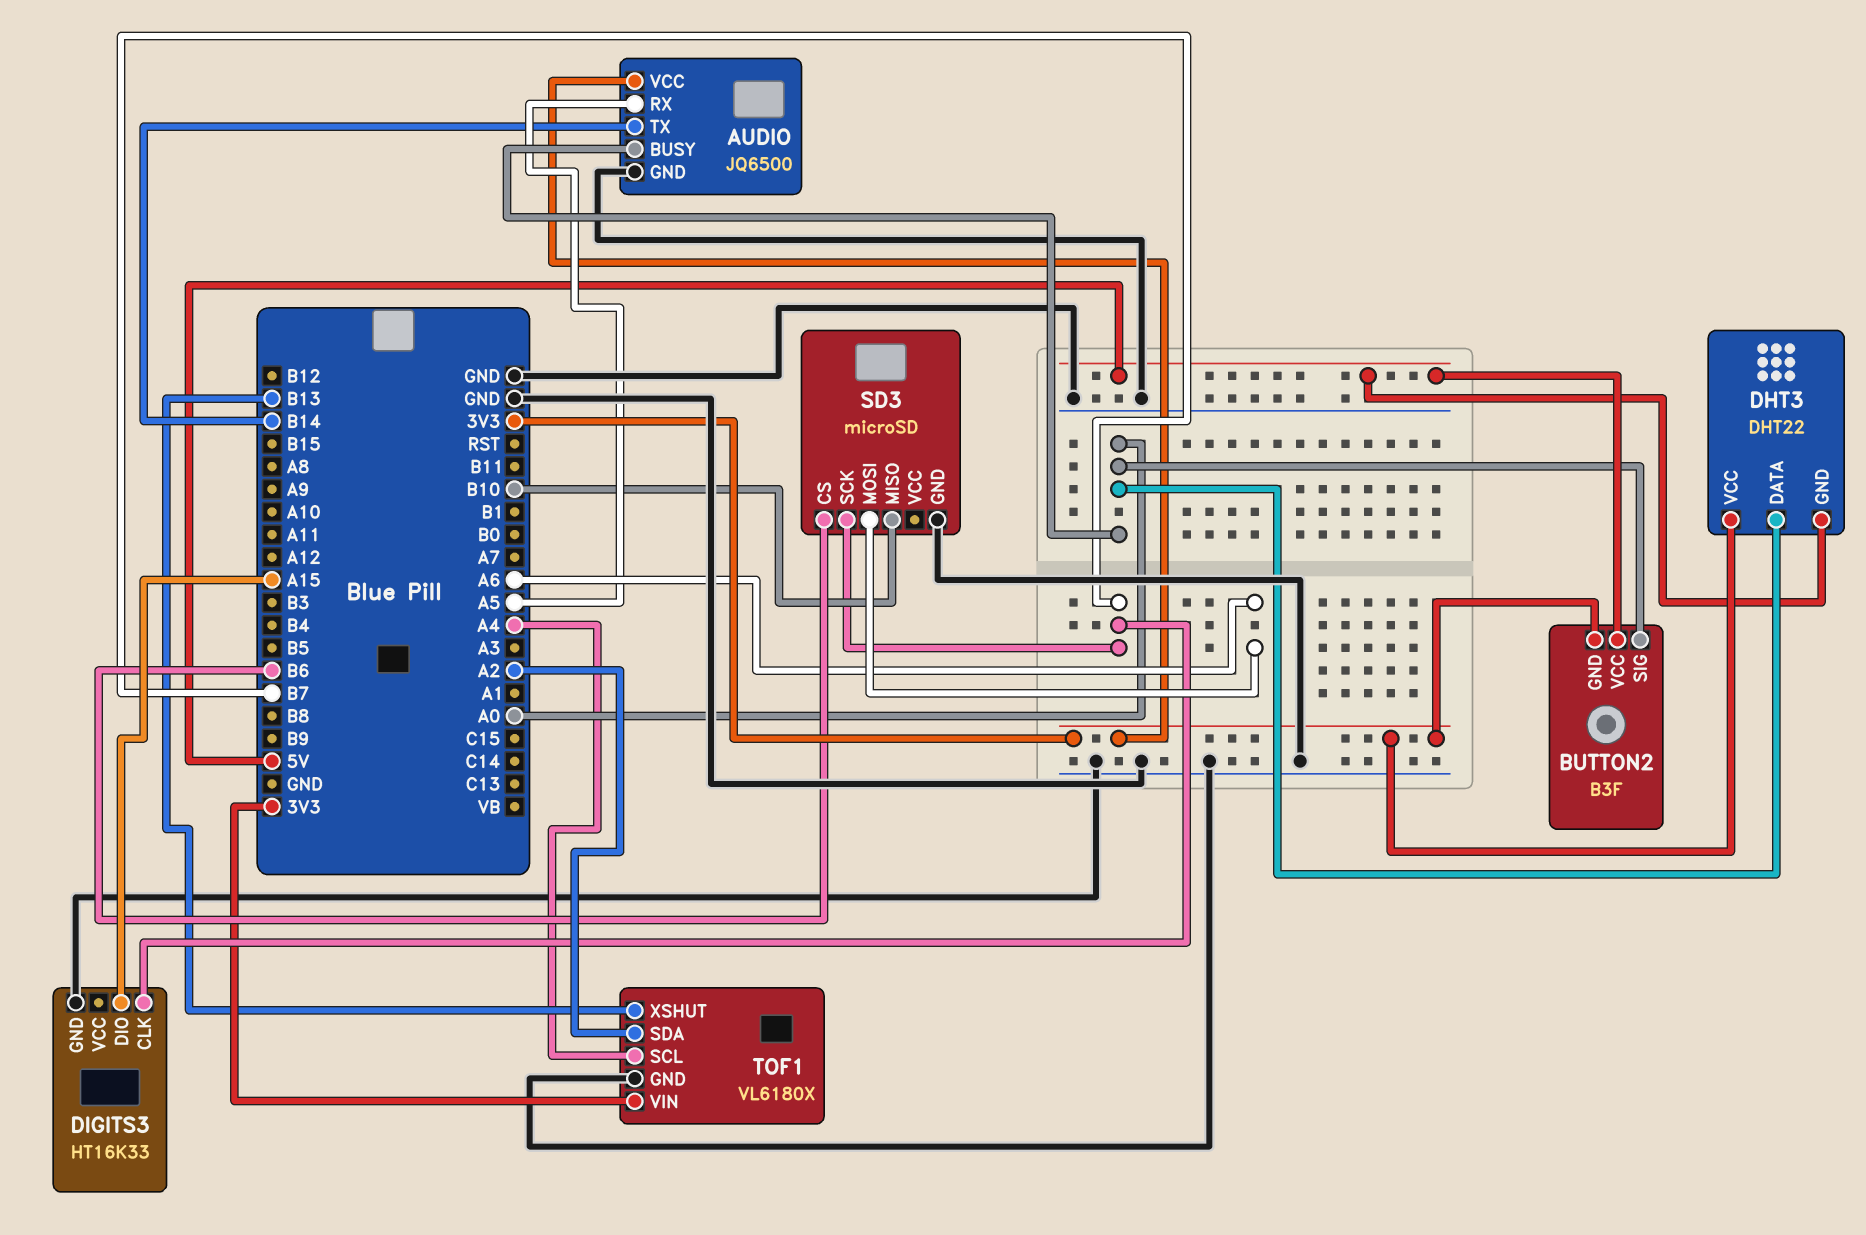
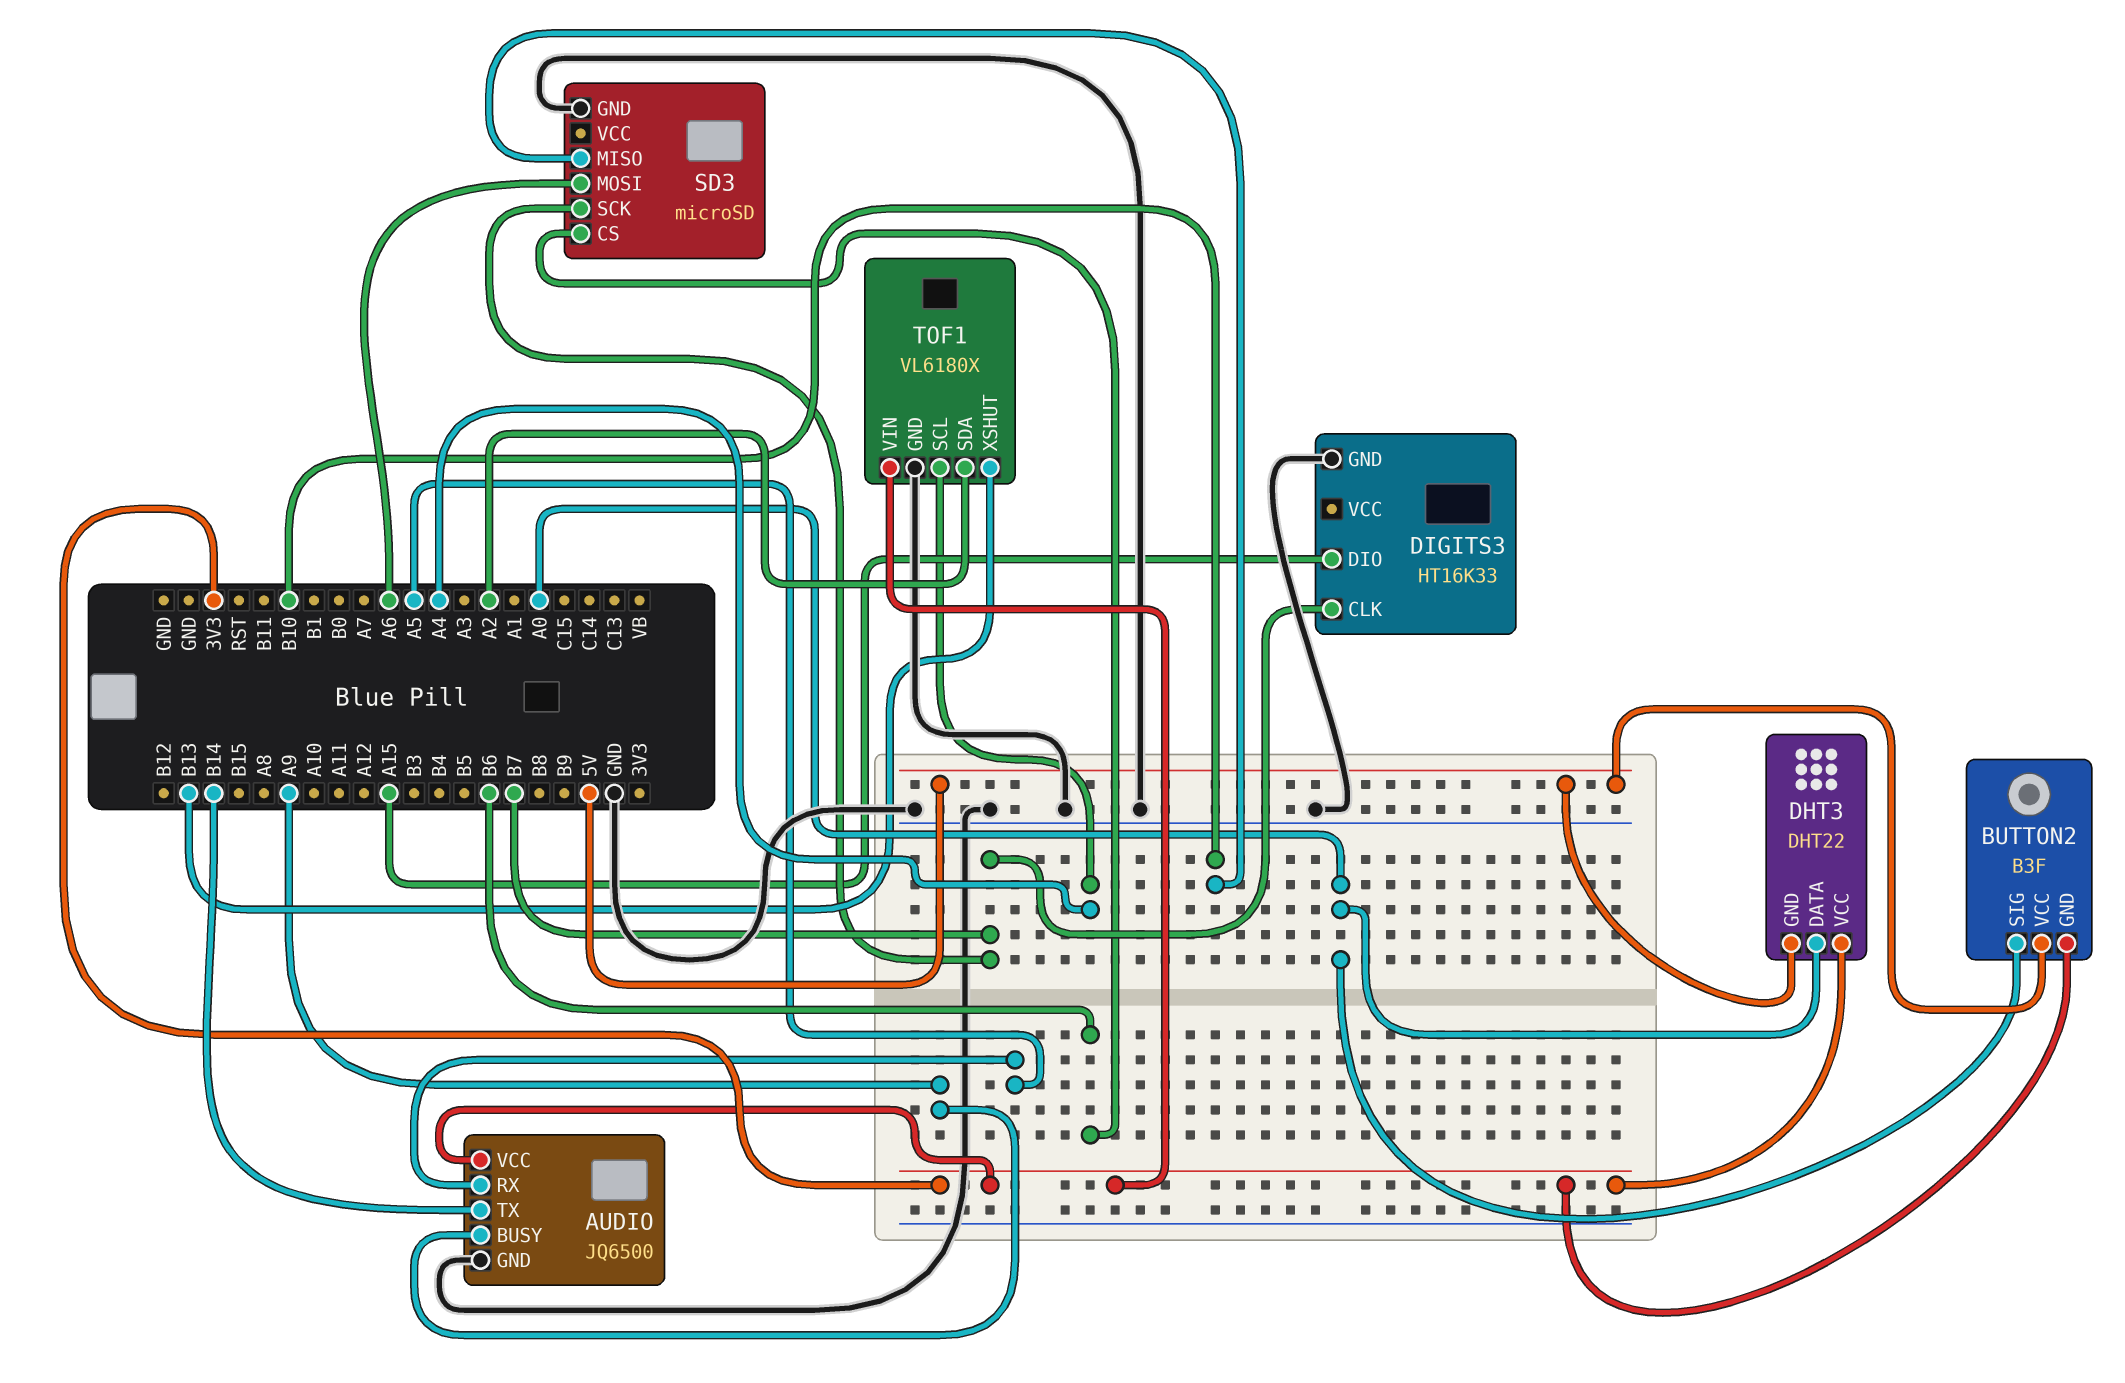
AUDIO pin BUSY: A0 -> A9

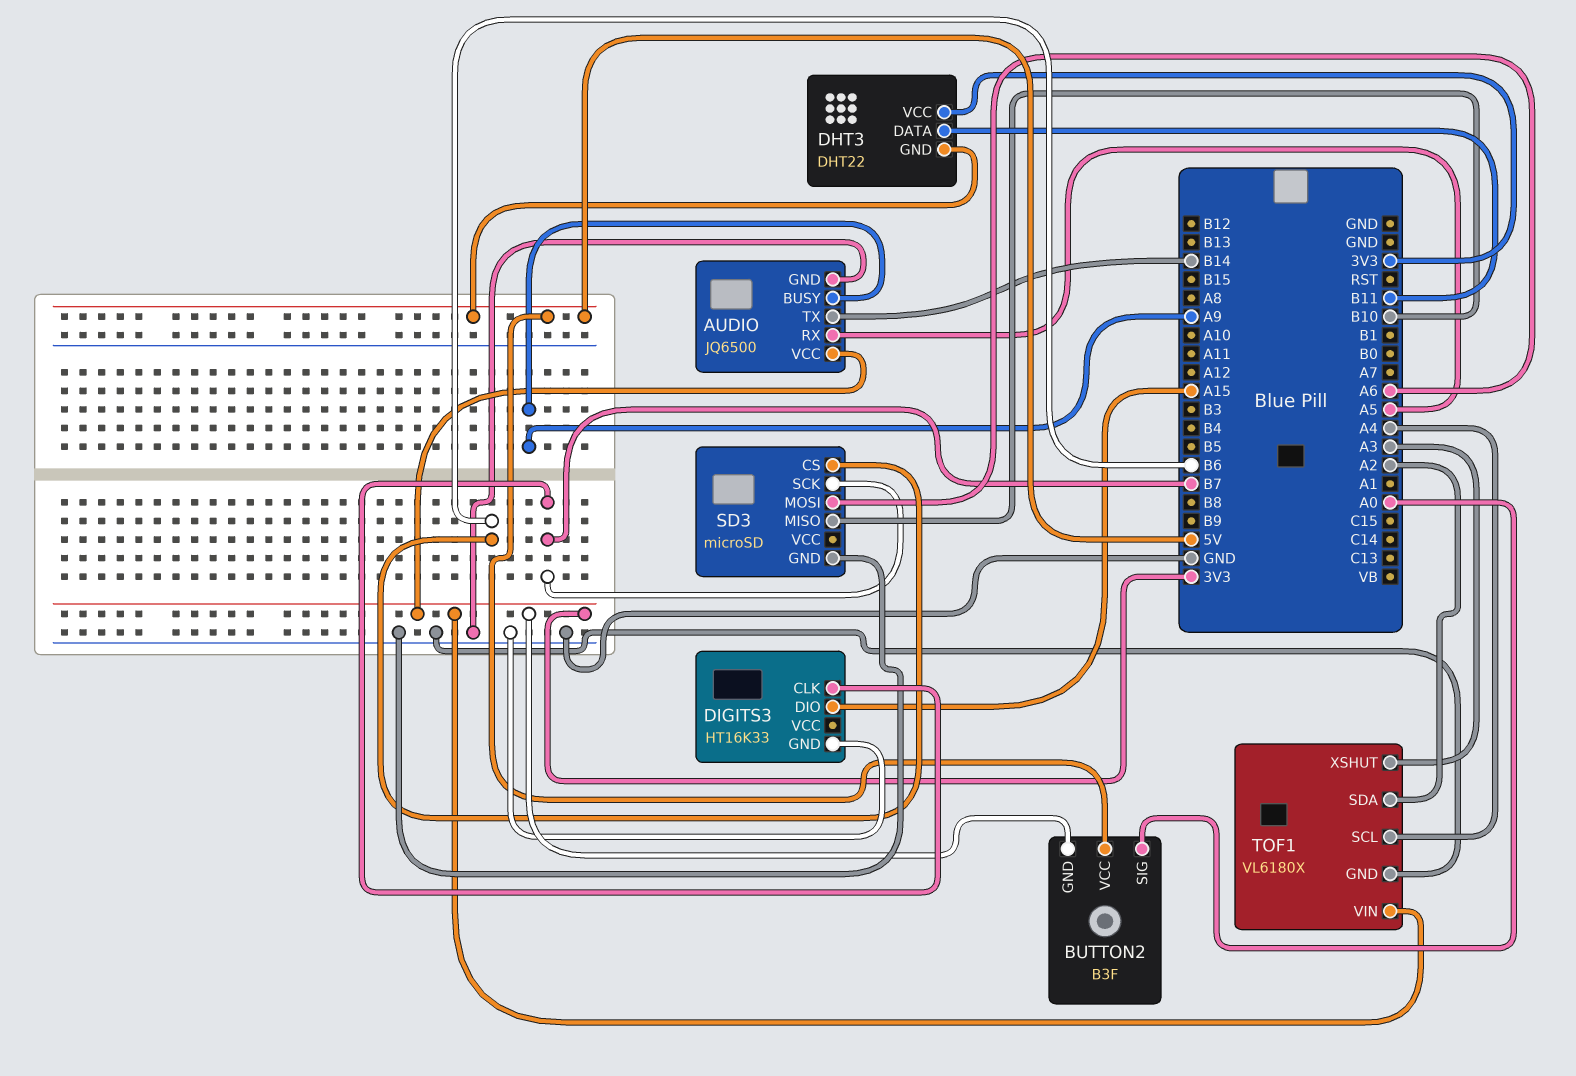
DHT3 pin DATA: A0 -> B11
TOF1 pin XSHUT: B13 -> A3

